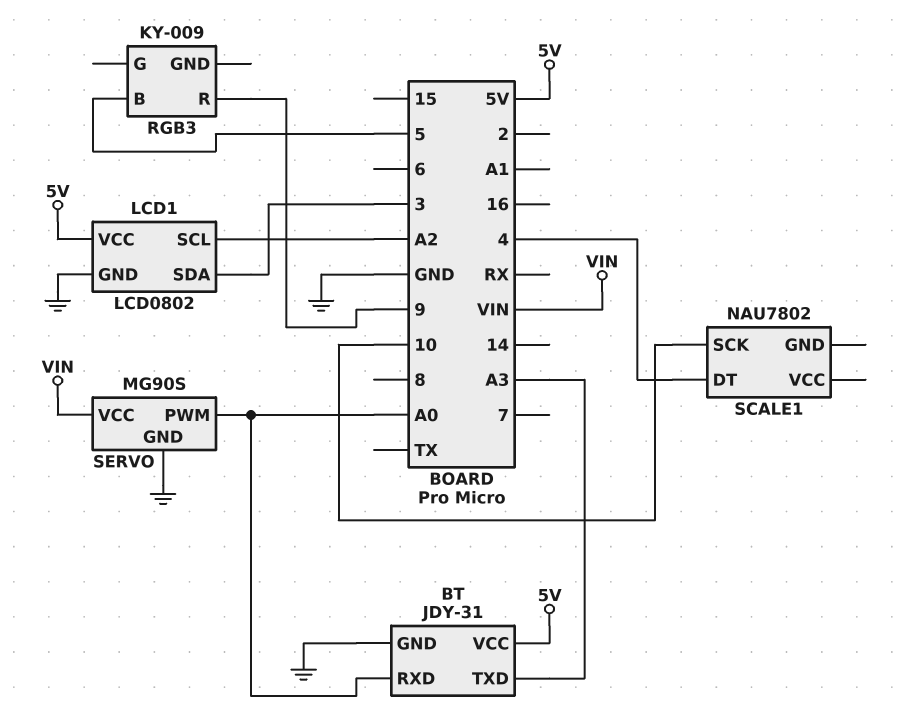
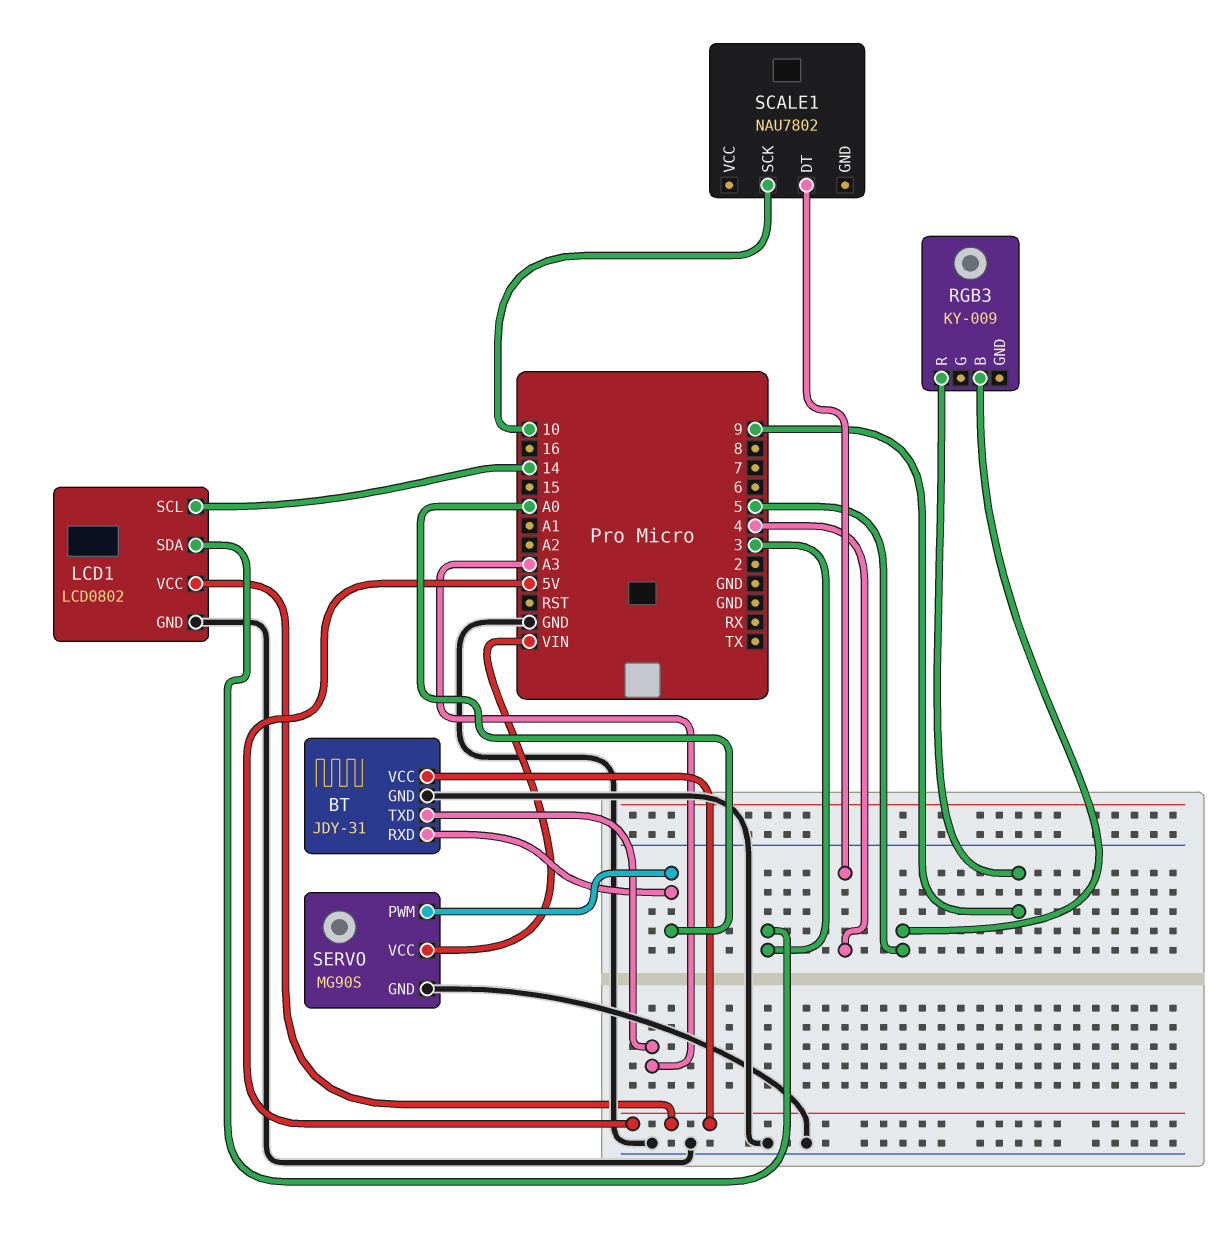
LCD1 pin SCL: A2 -> 14

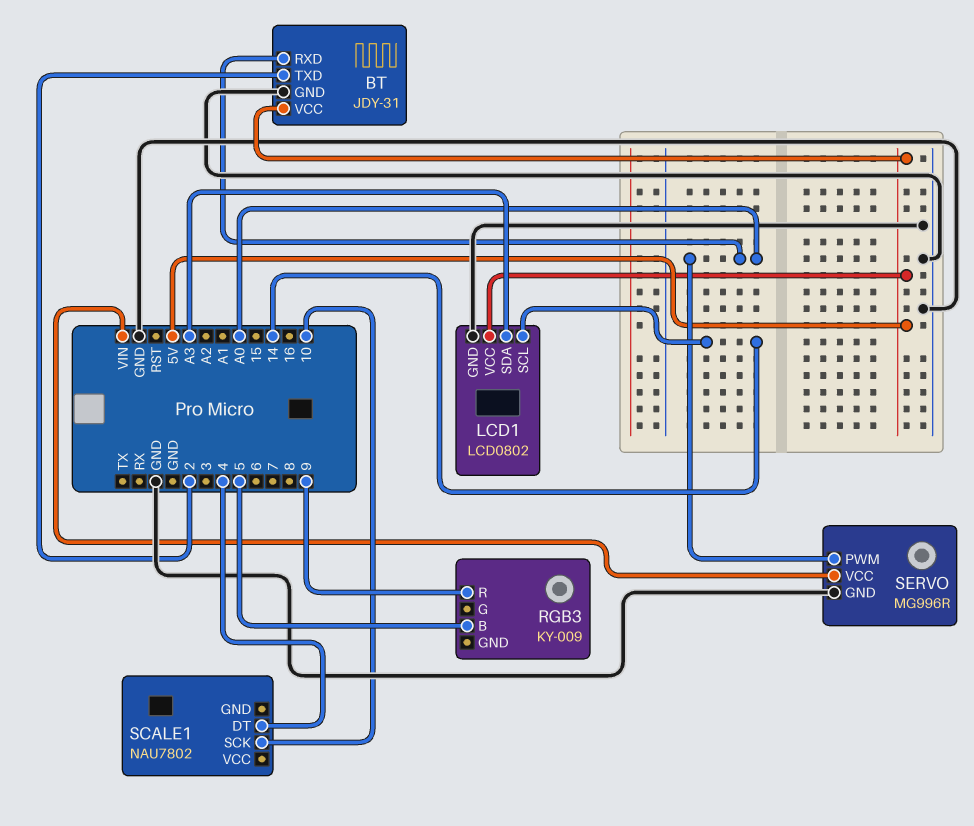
BT pin TXD: A3 -> 2
LCD1 pin SDA: 3 -> A3
SERVO: MG90S -> MG996R

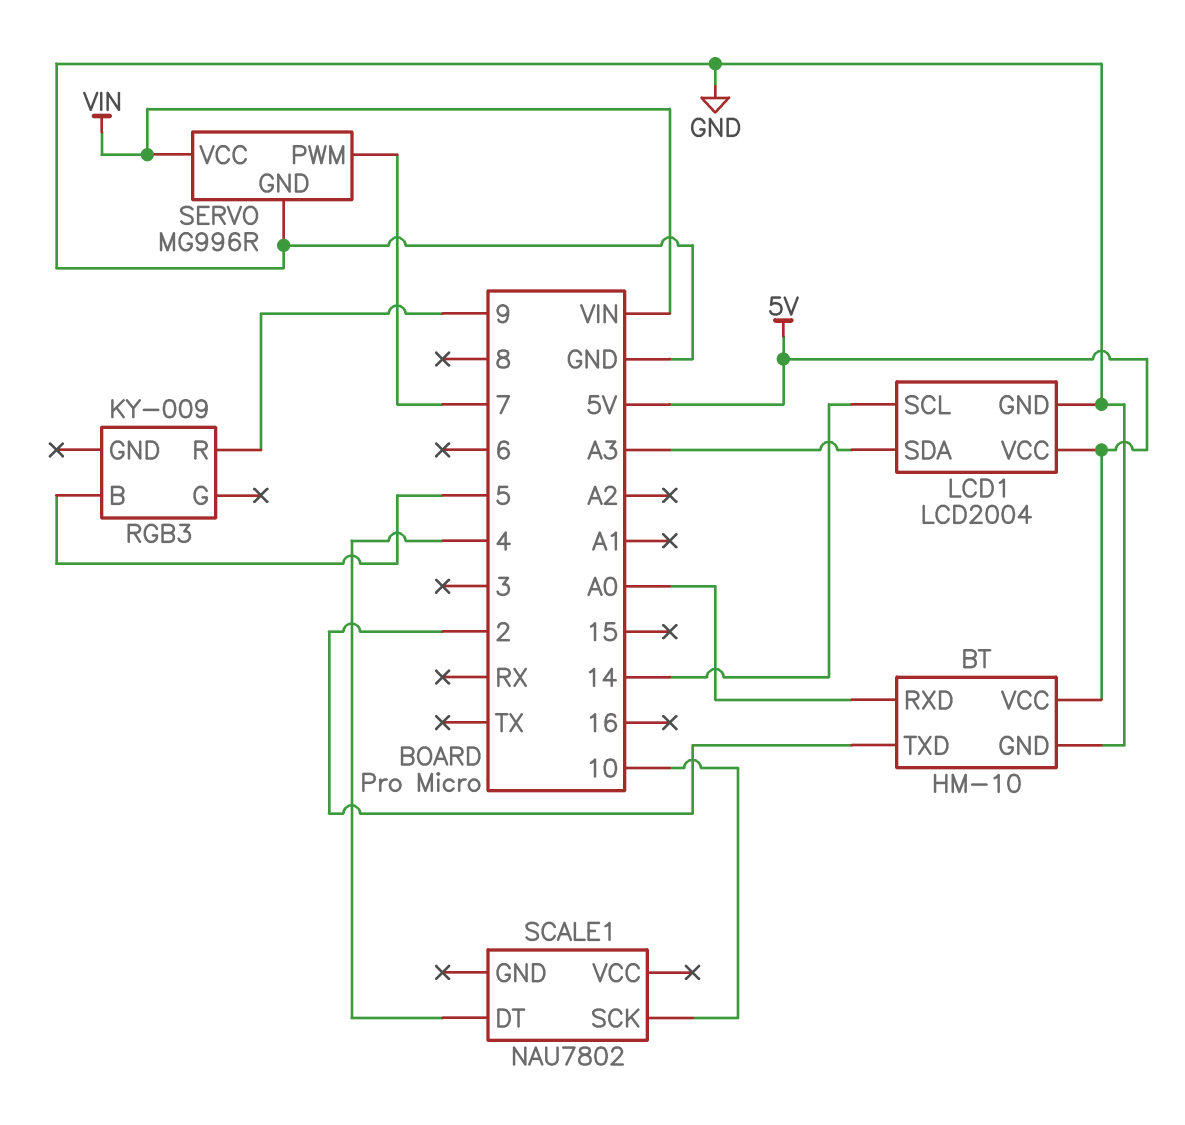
BT: JDY-31 -> HM-10
LCD1: LCD0802 -> LCD2004
SERVO pin PWM: A0 -> 7

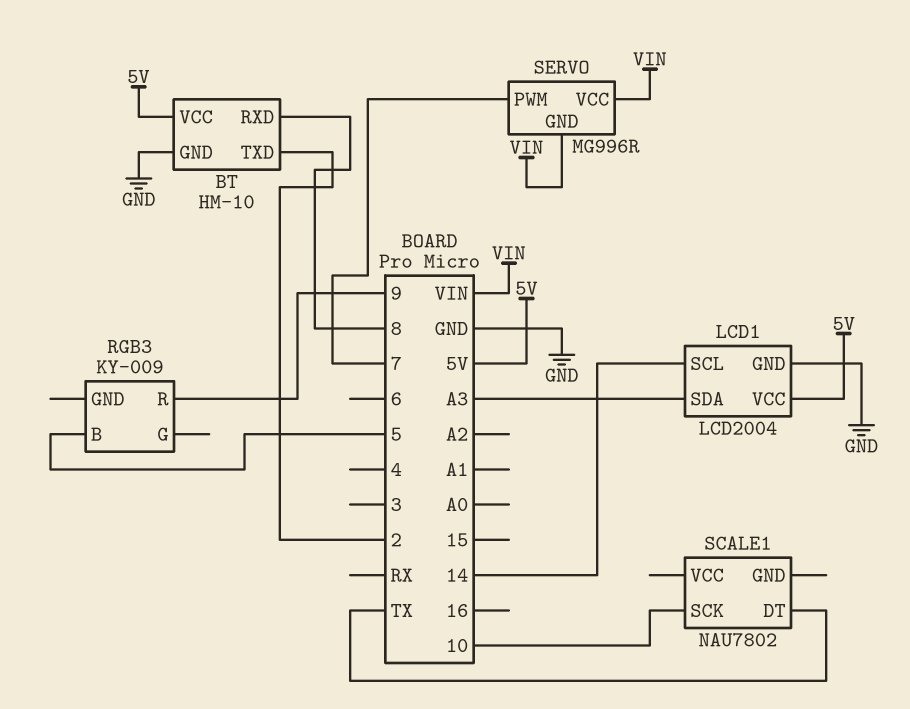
BT pin RXD: A0 -> 8
SCALE1 pin DT: 4 -> TX
SERVO pin GND: GND -> VIN

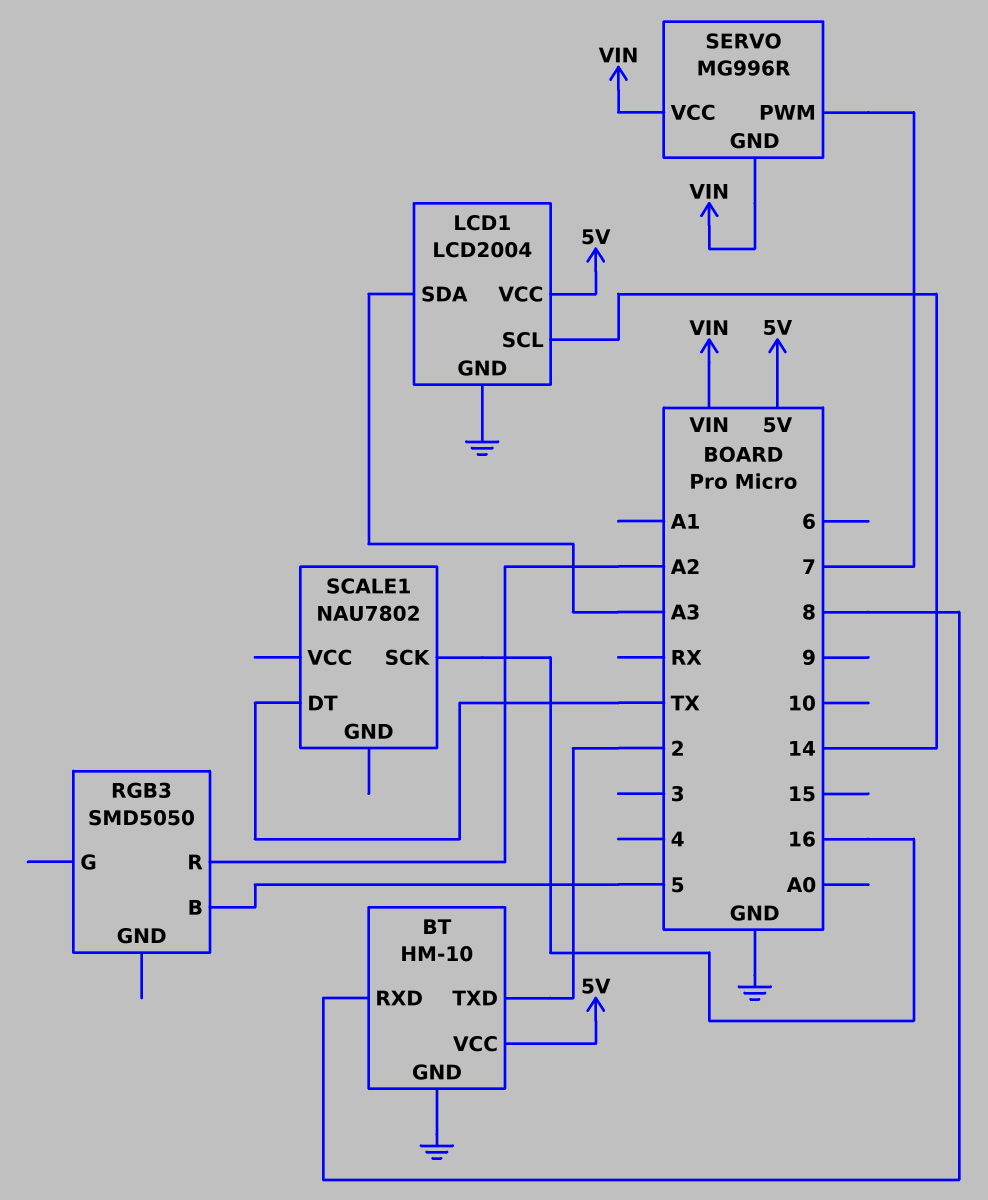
RGB3: KY-009 -> SMD5050
RGB3 pin R: 9 -> A2
SCALE1 pin SCK: 10 -> 16

